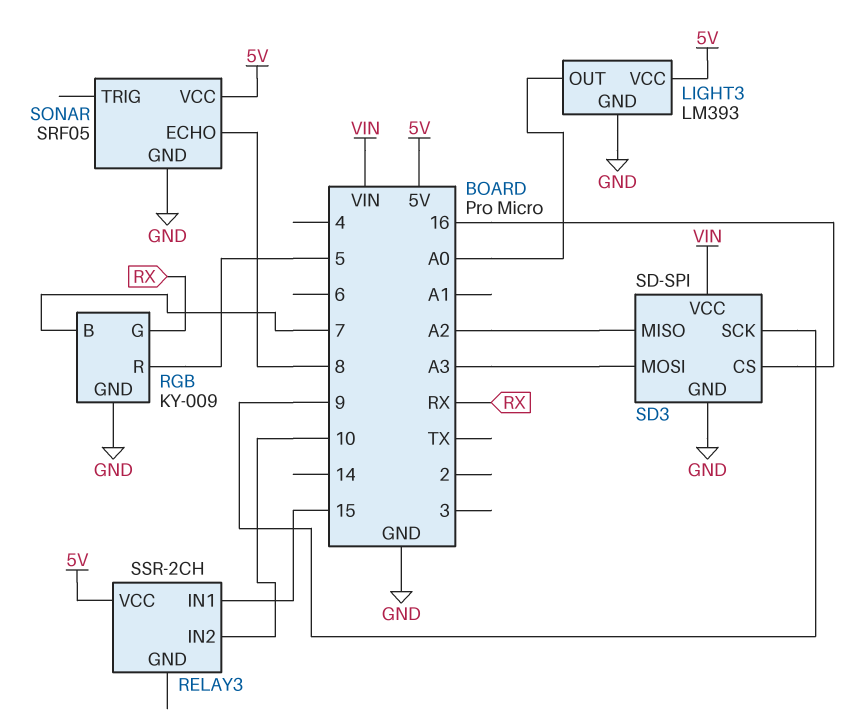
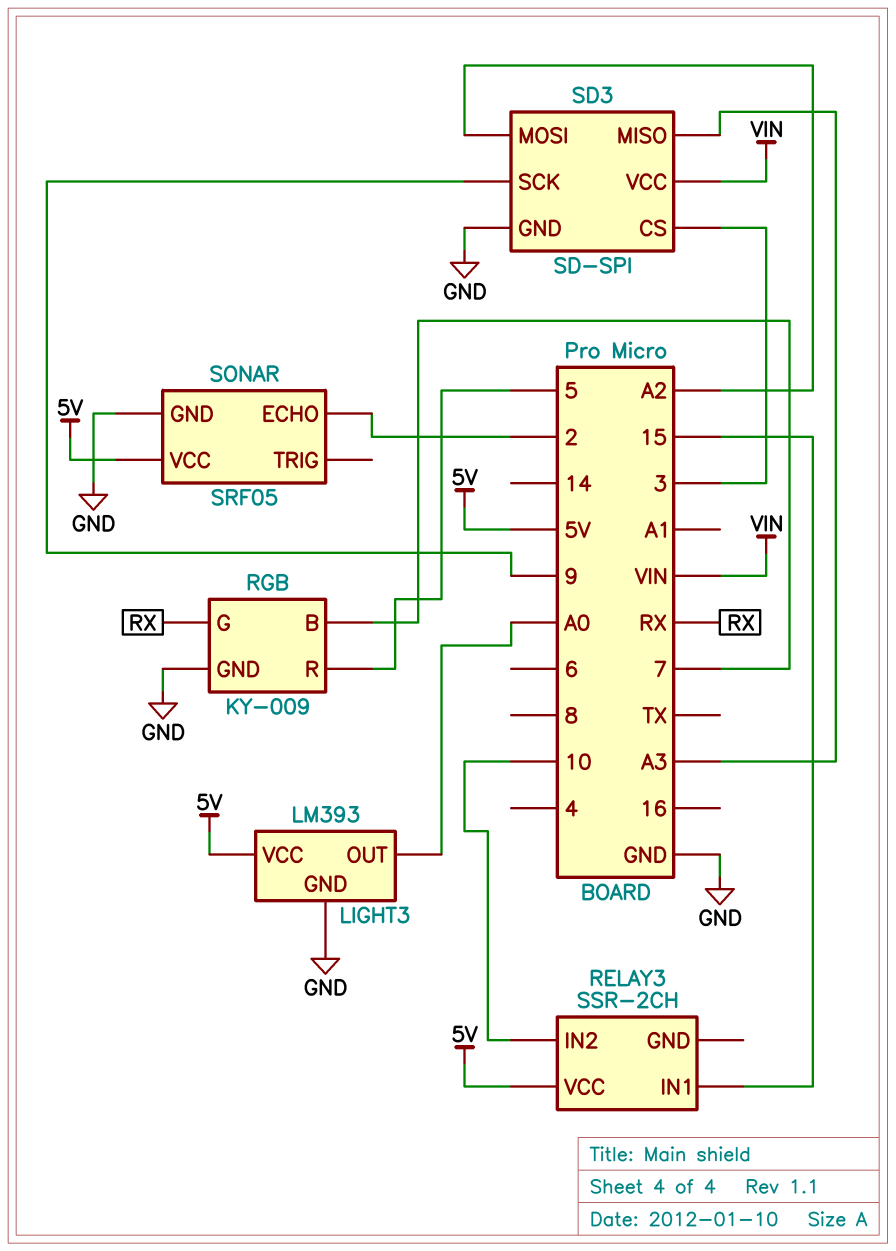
SD3 pin CS: 16 -> 3
SD3 pin MISO: A2 -> A3
SD3 pin MOSI: A3 -> A2
SONAR pin ECHO: 8 -> 2

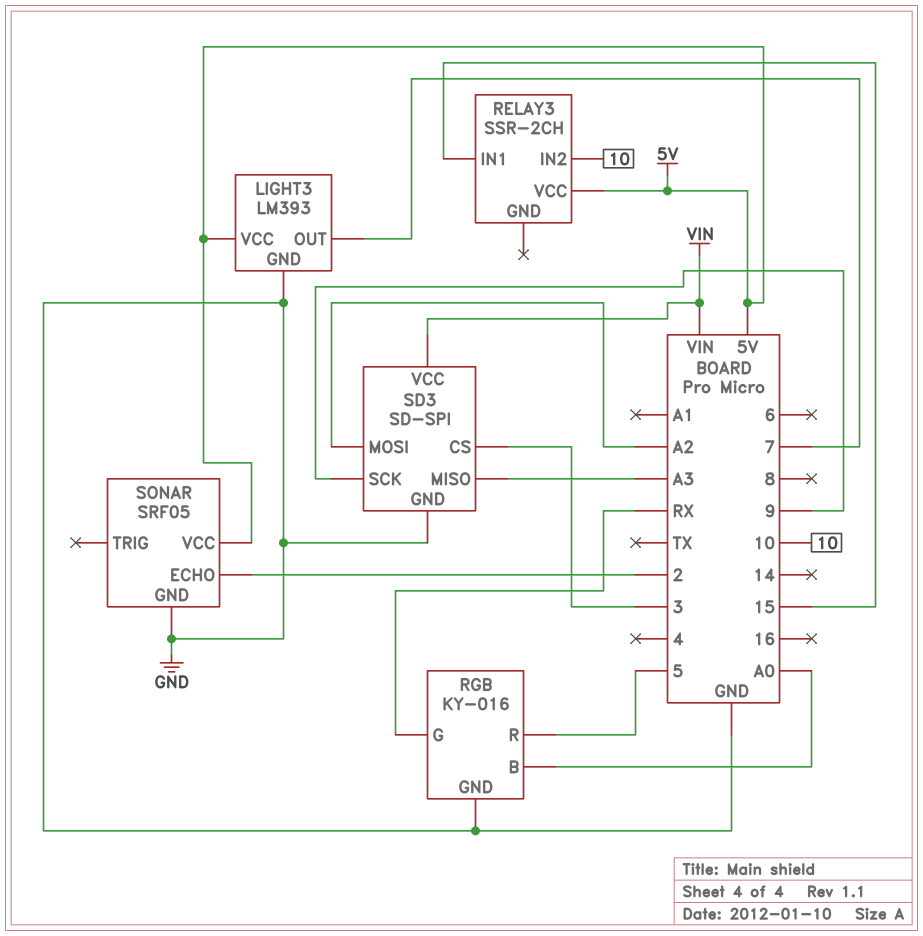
LIGHT3 pin OUT: A0 -> 7
RGB: KY-009 -> KY-016
RGB pin B: 7 -> A0

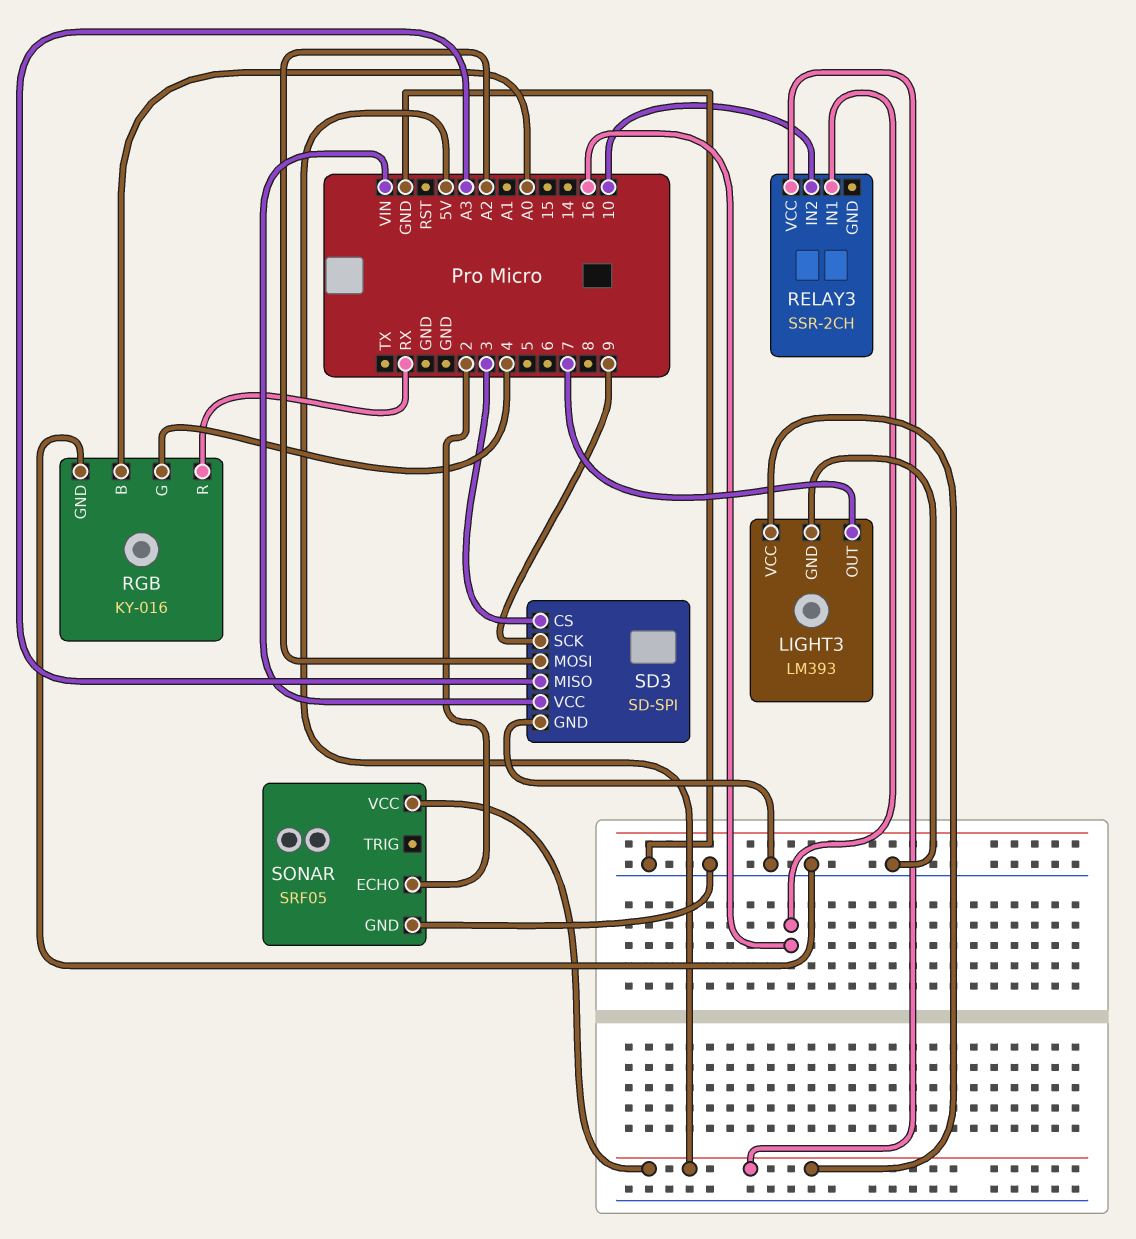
RELAY3 pin IN1: 15 -> 16
RGB pin G: RX -> 4
RGB pin R: 5 -> RX

